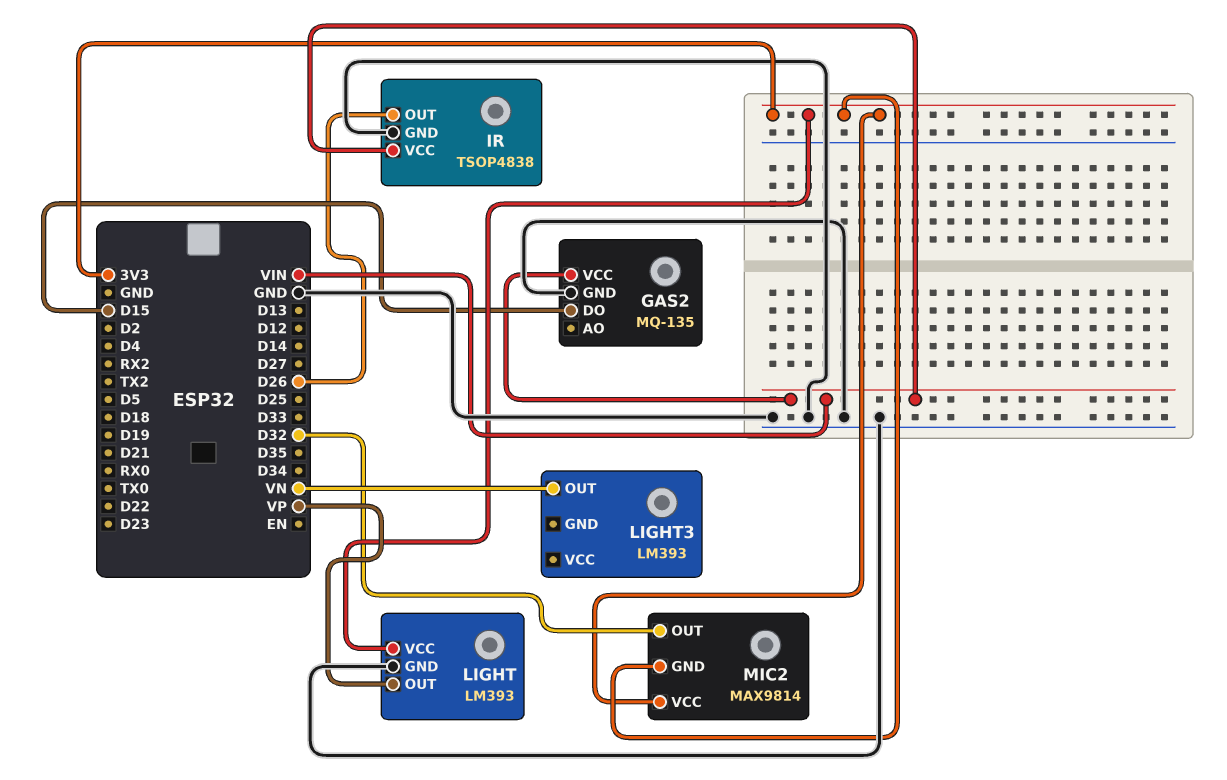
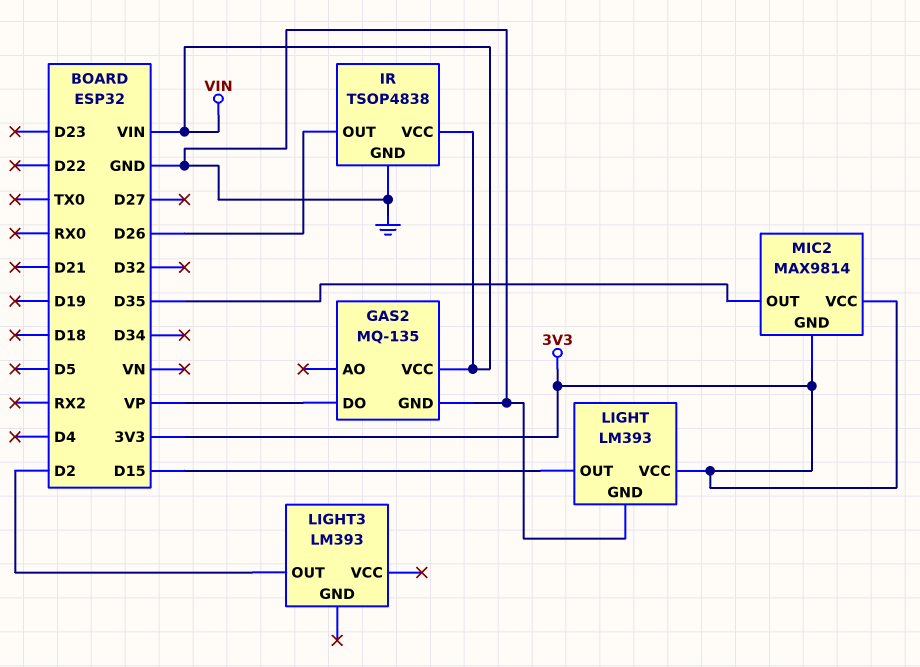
GAS2 pin DO: D15 -> VP
LIGHT pin OUT: VP -> D15
LIGHT3 pin OUT: VN -> D2
MIC2 pin OUT: D32 -> D35

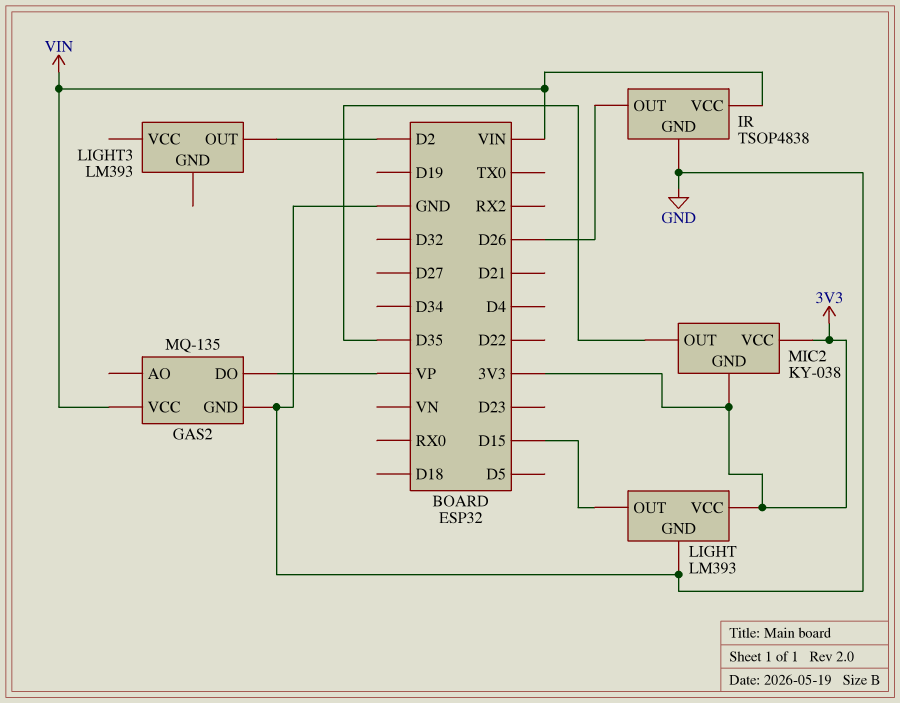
MIC2: MAX9814 -> KY-038

